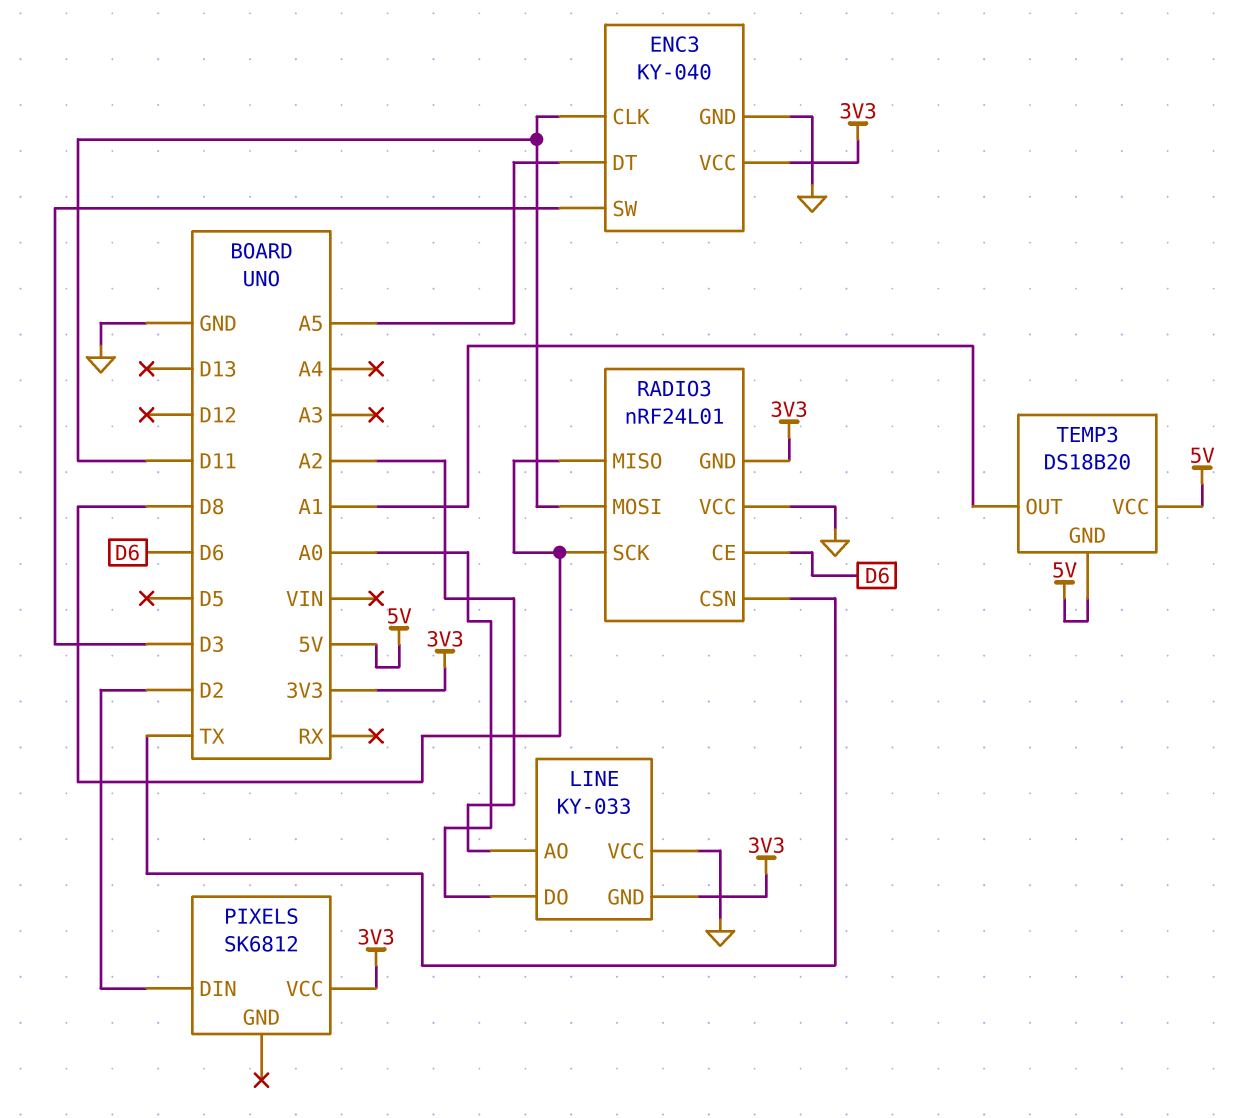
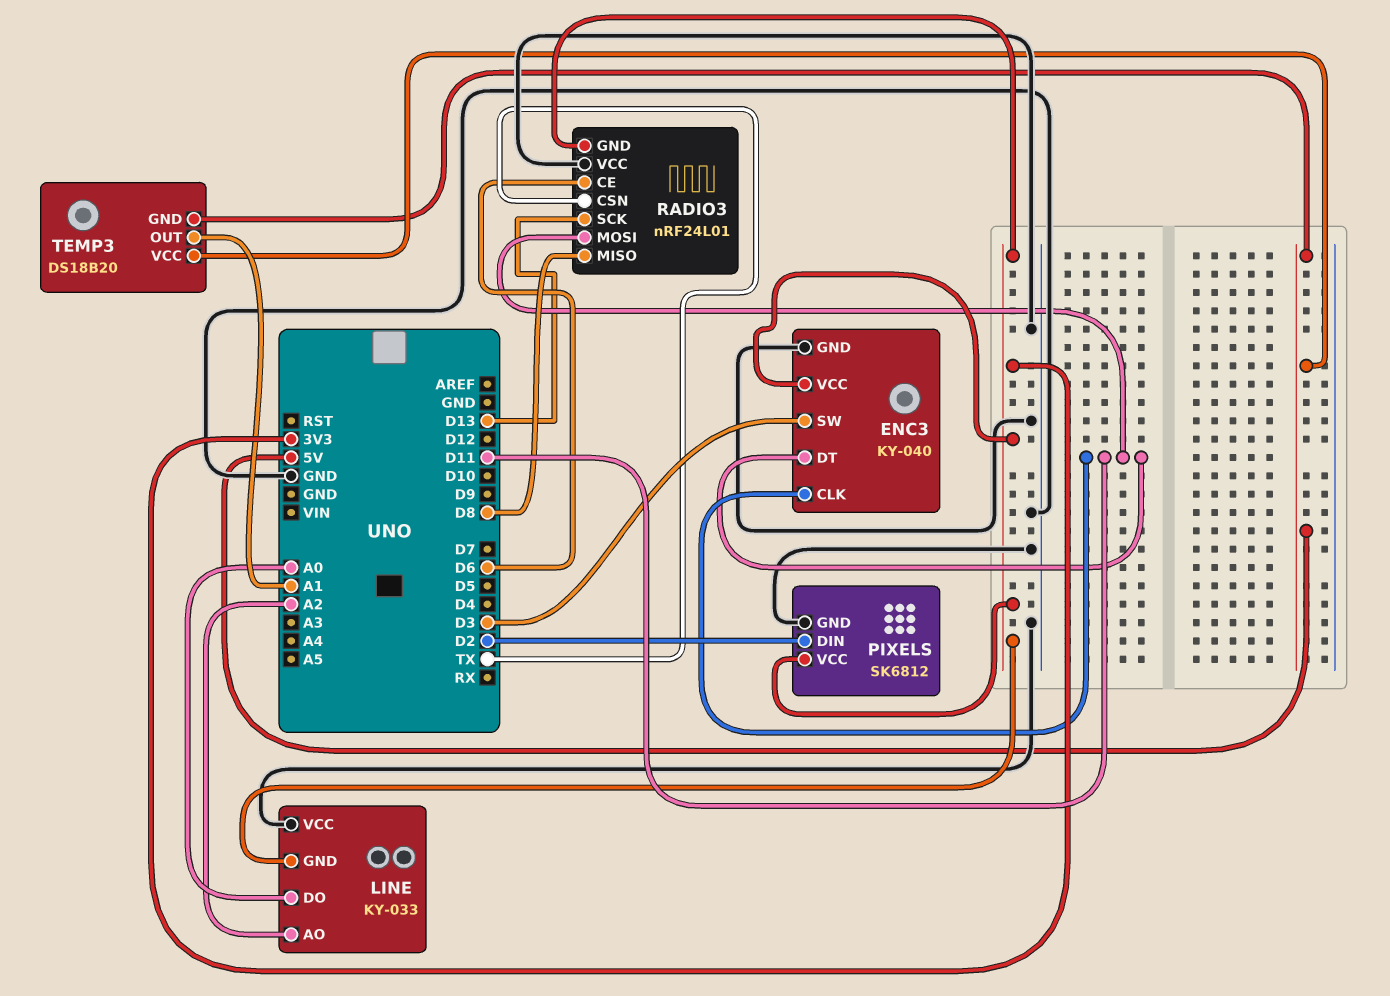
ENC3 pin DT: A5 -> D11
PIXELS pin GND: none -> GND
RADIO3 pin SCK: D8 -> D13

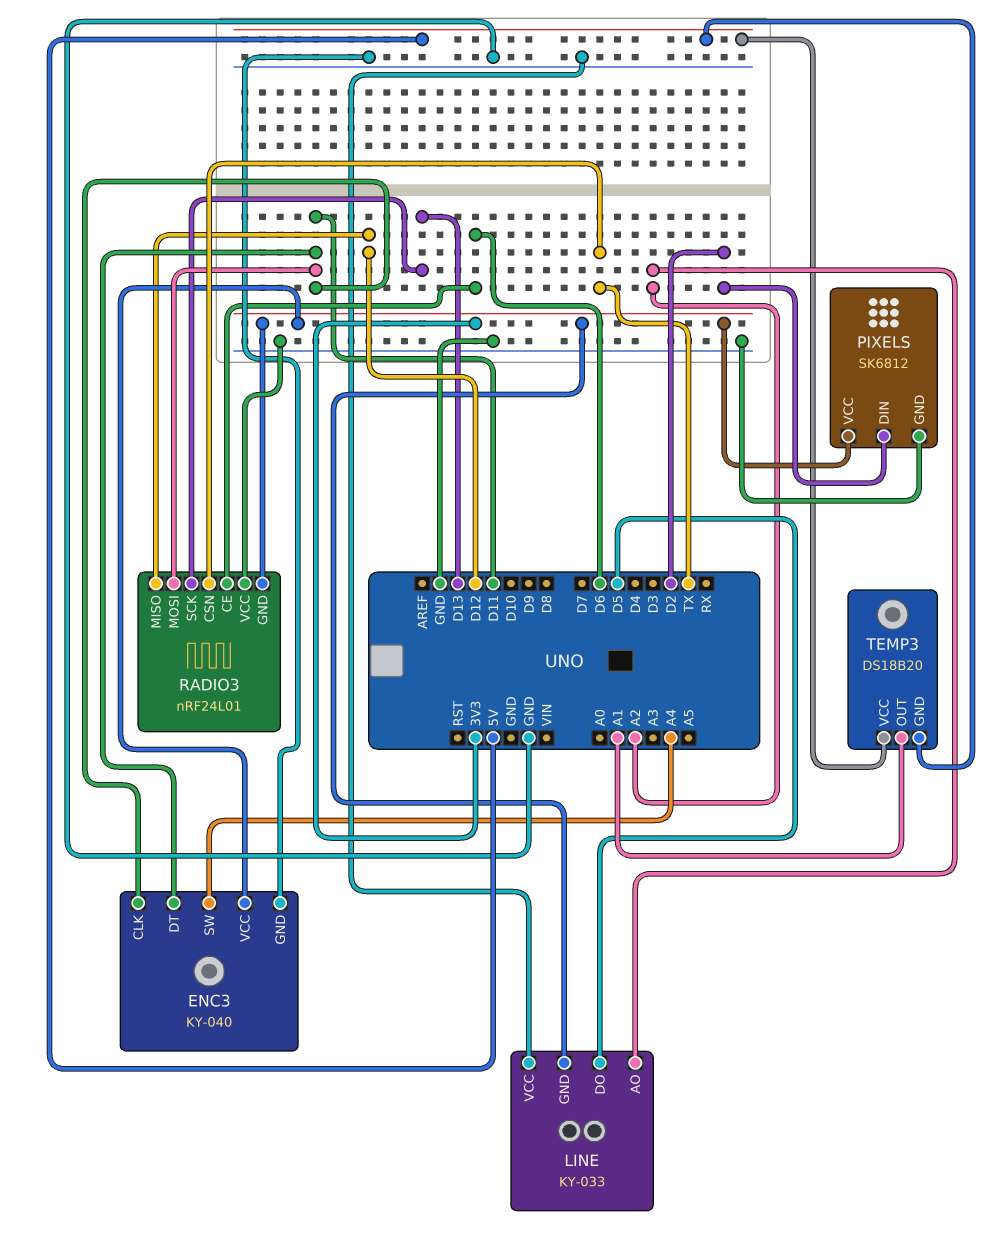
ENC3 pin SW: D3 -> A4
LINE pin DO: A0 -> D5
RADIO3 pin MISO: D8 -> D12

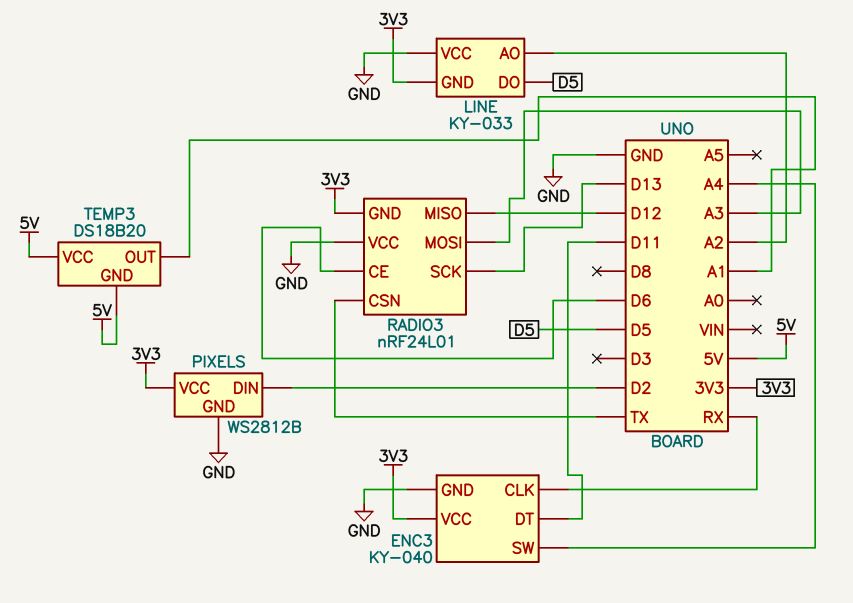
ENC3 pin CLK: D11 -> RX
PIXELS: SK6812 -> WS2812B
RADIO3 pin MOSI: D11 -> A3

